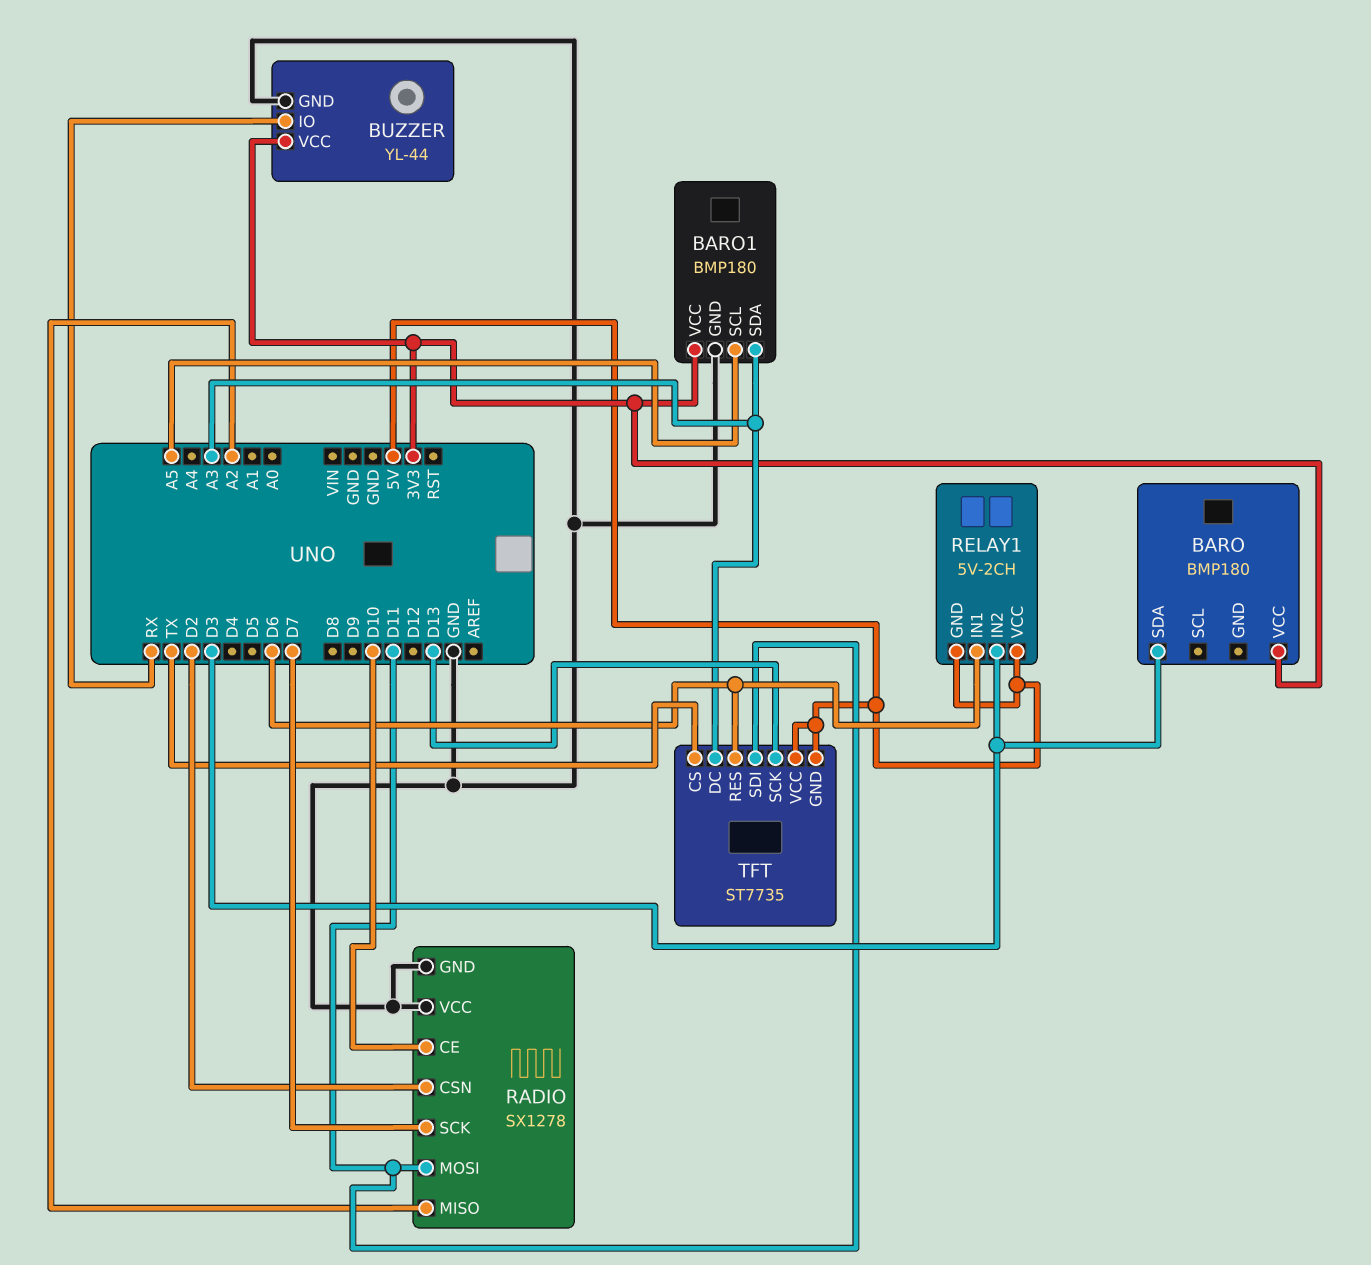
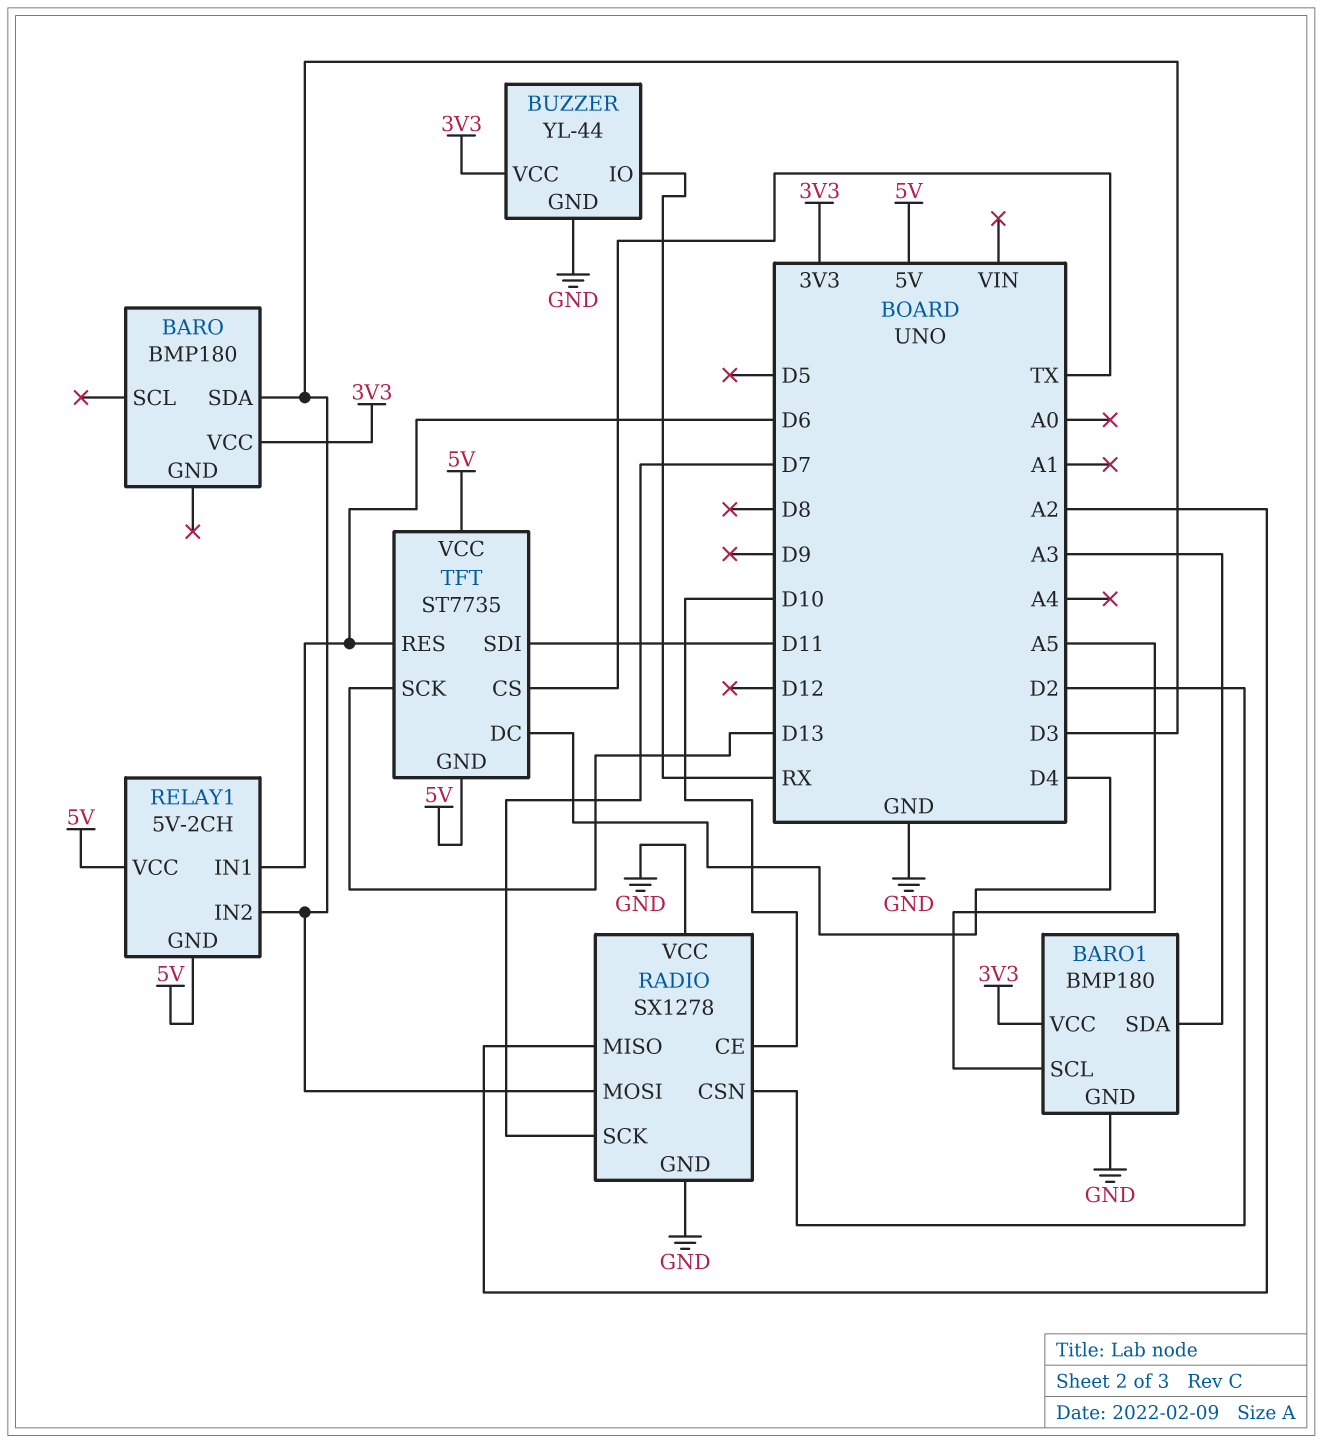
RADIO pin MOSI: D11 -> D3
TFT pin DC: A3 -> D4

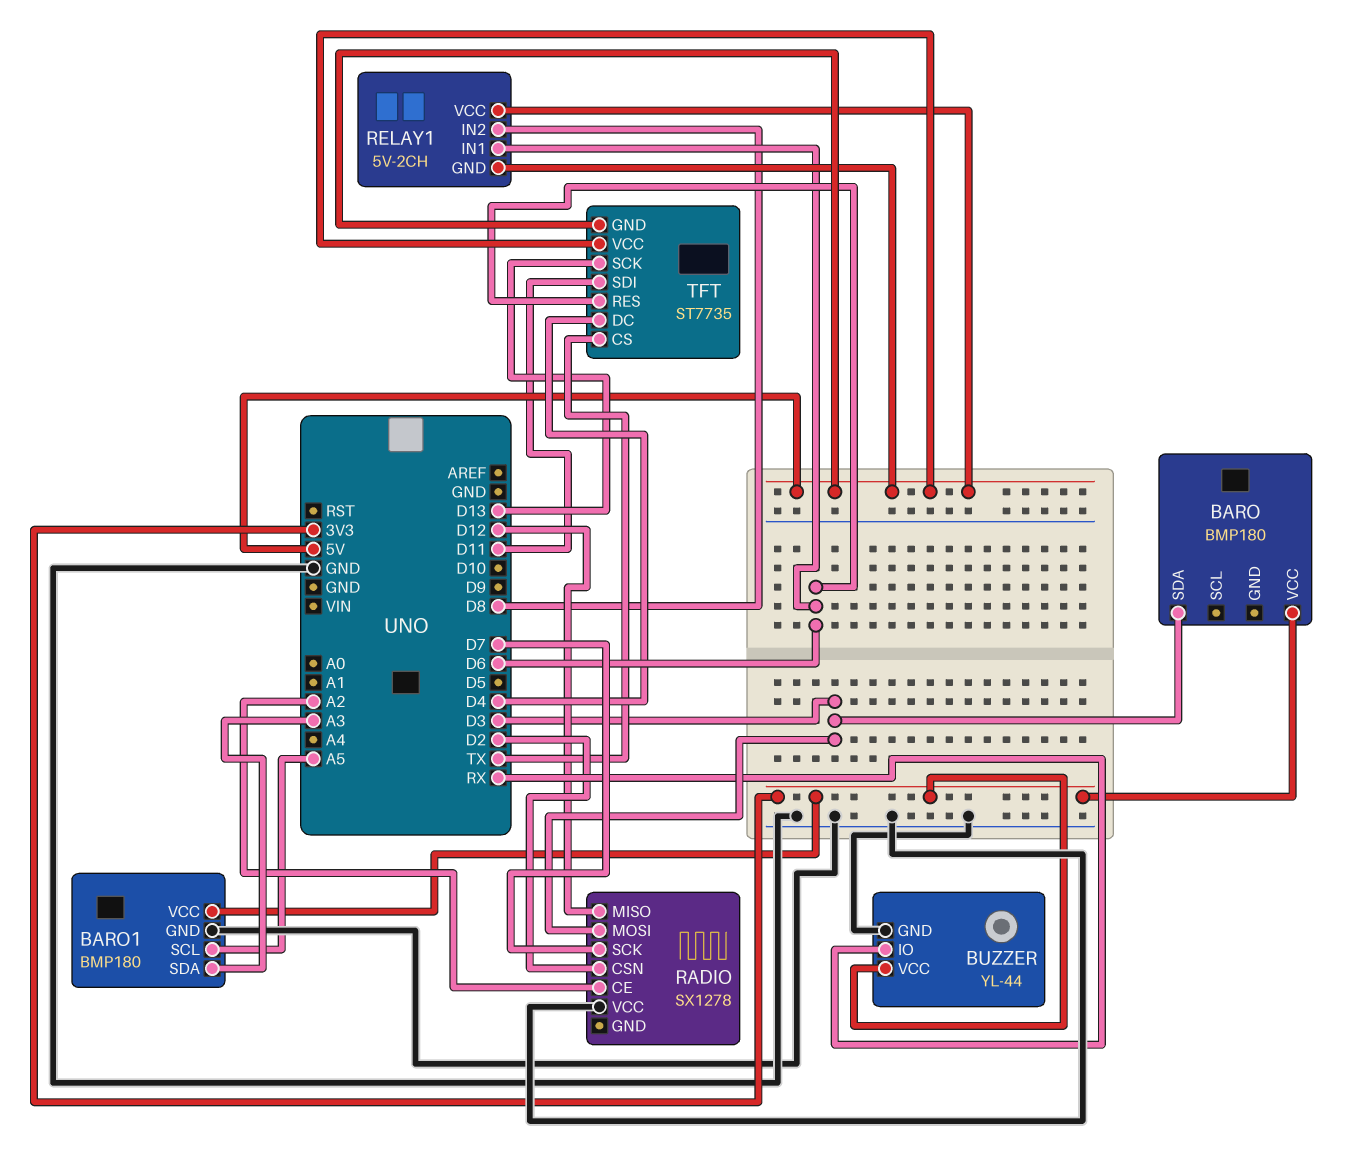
RADIO pin CE: D10 -> A2
RADIO pin GND: GND -> none
RADIO pin MISO: A2 -> D12
RELAY1 pin IN2: D3 -> D8

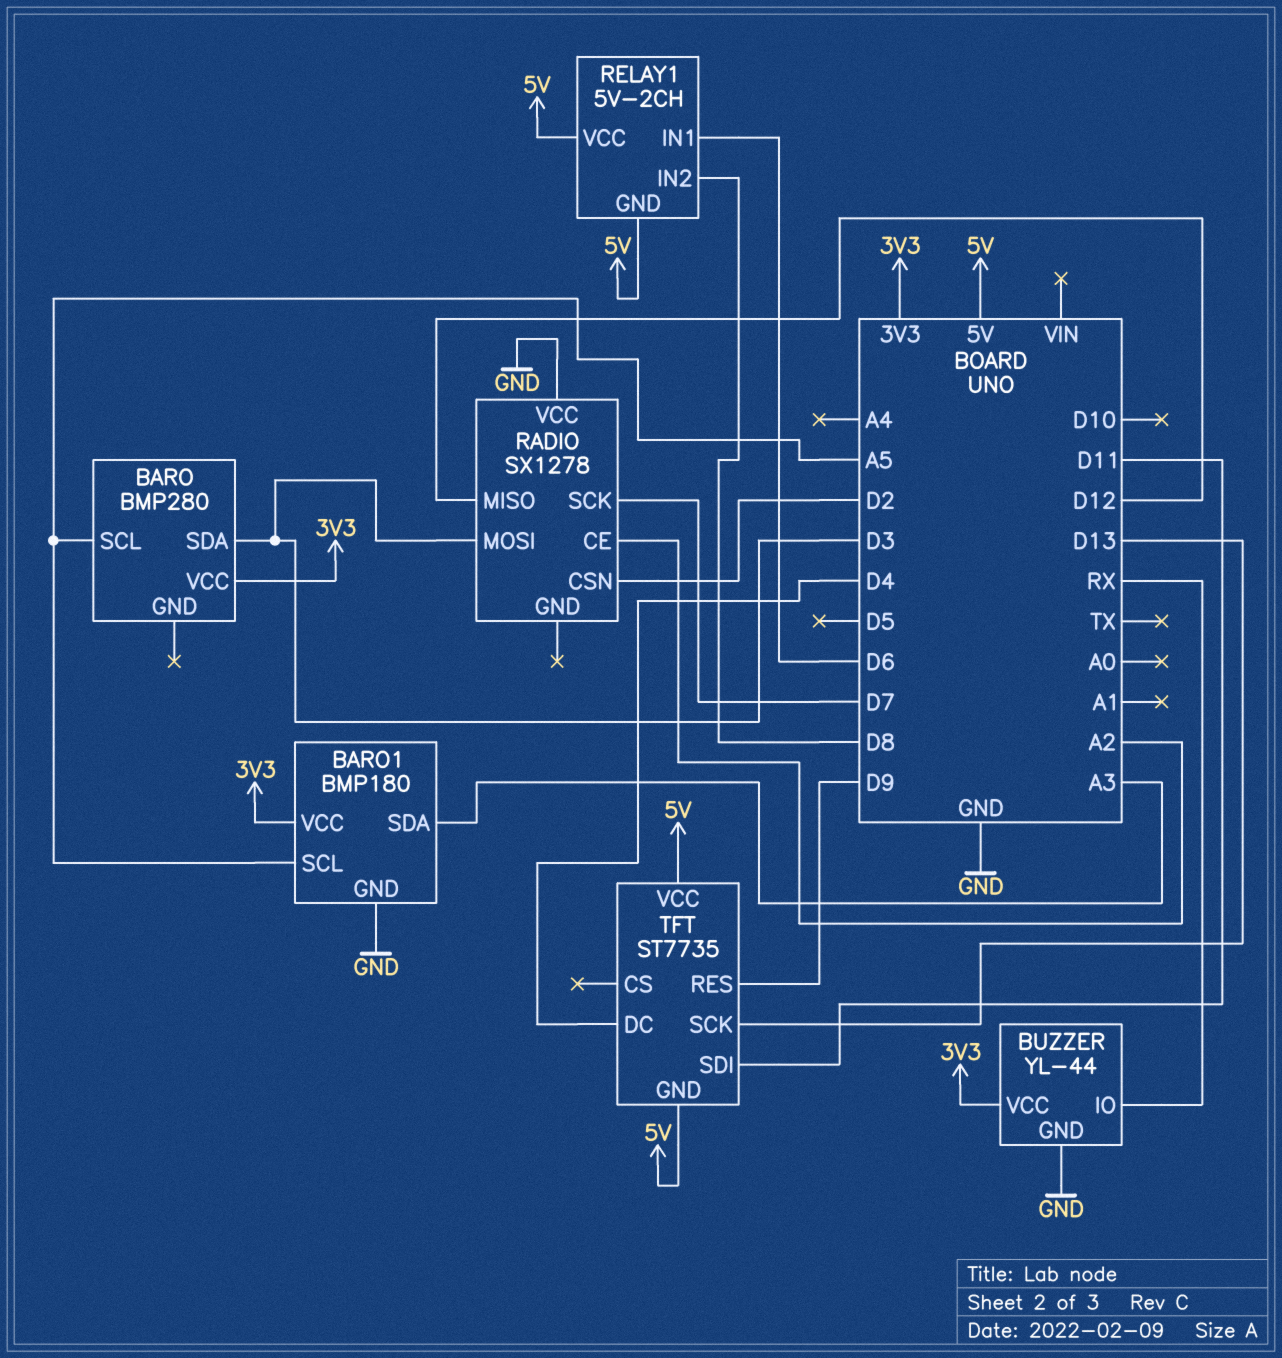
BARO: BMP180 -> BMP280
BARO pin SCL: none -> A5
TFT pin CS: TX -> none
TFT pin RES: D6 -> D9

